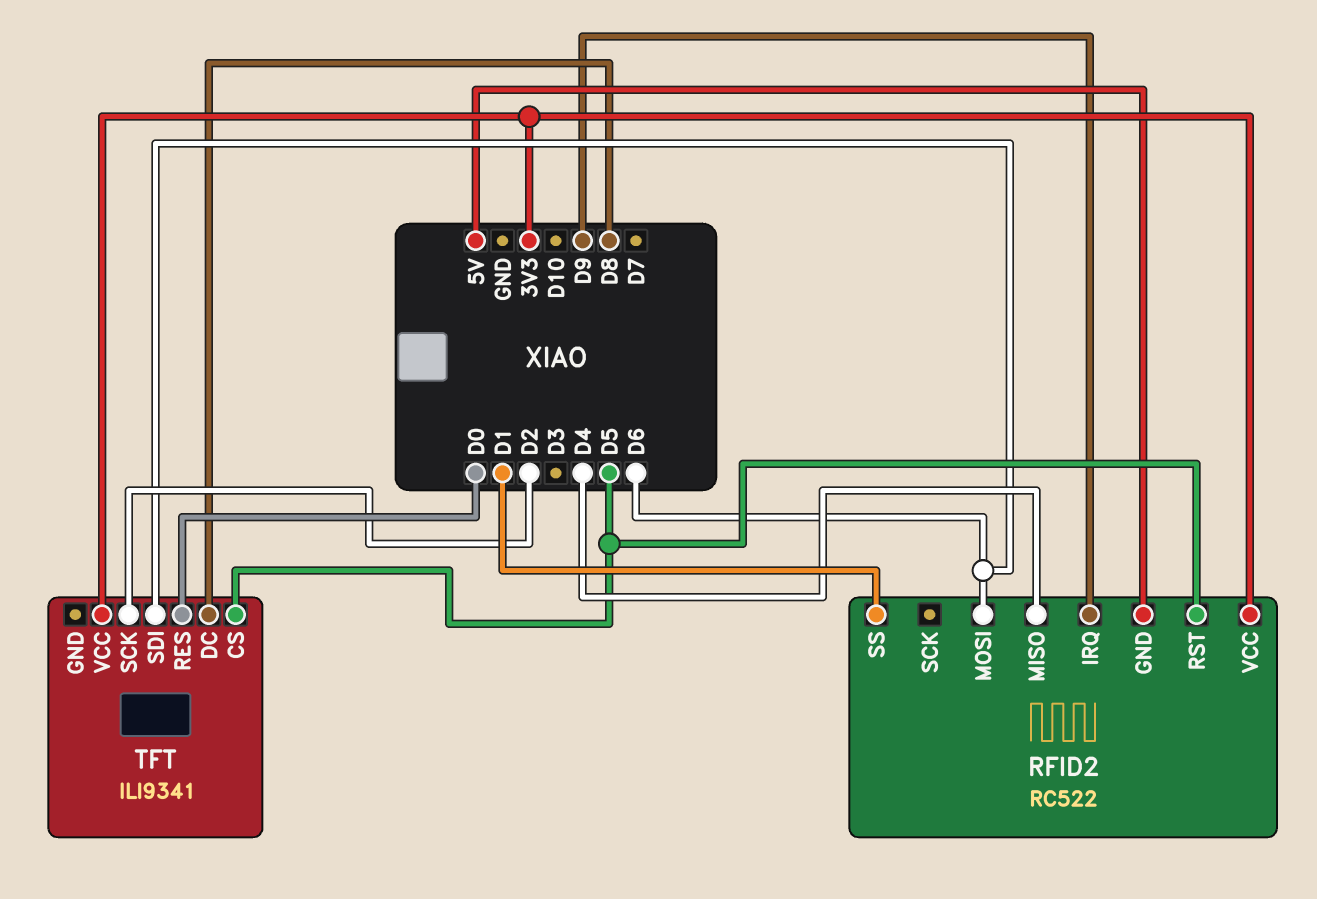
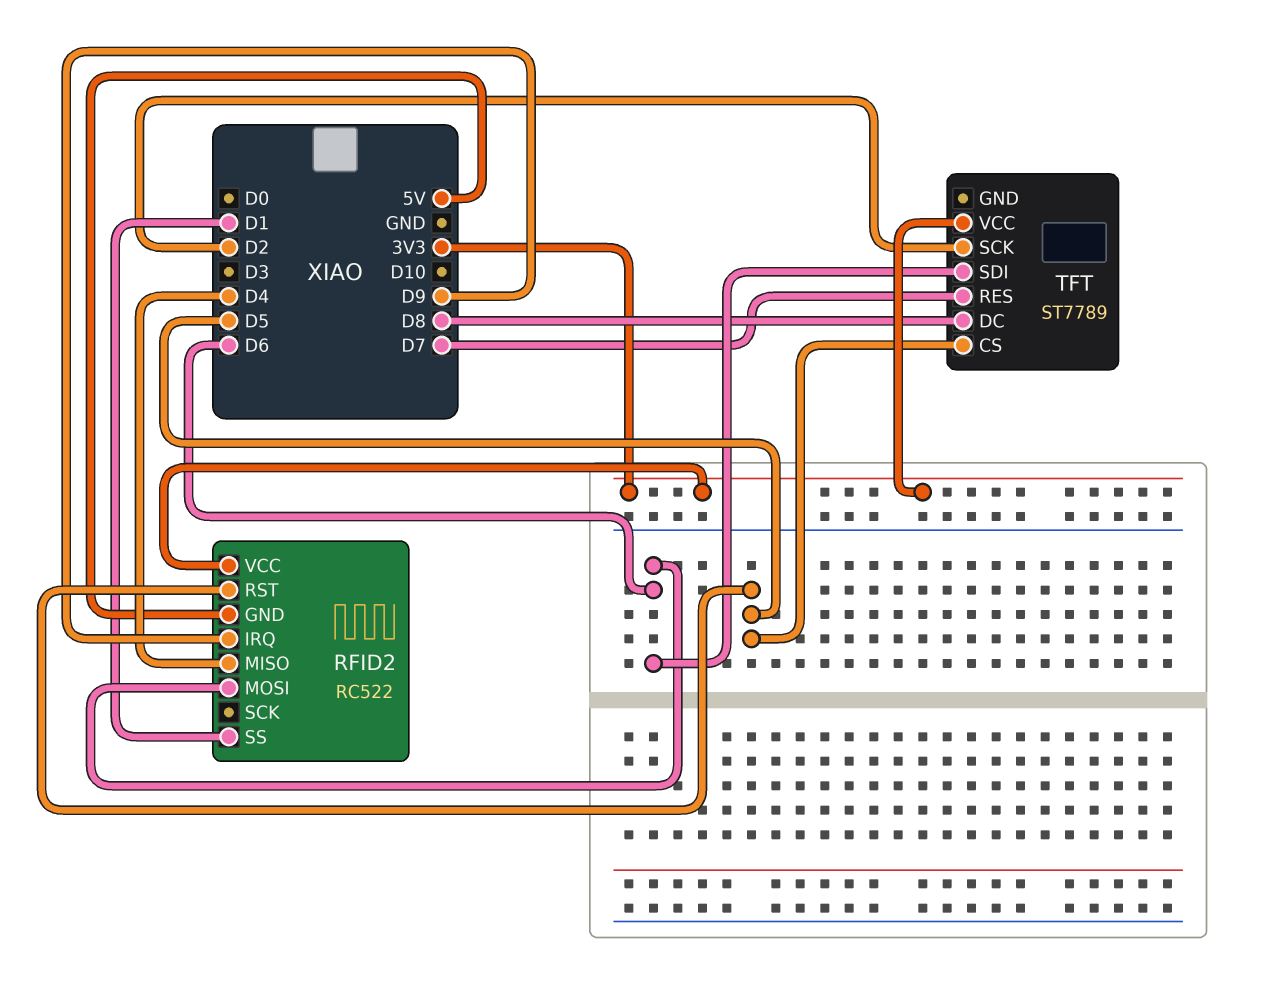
TFT: ILI9341 -> ST7789
TFT pin RES: D0 -> D7

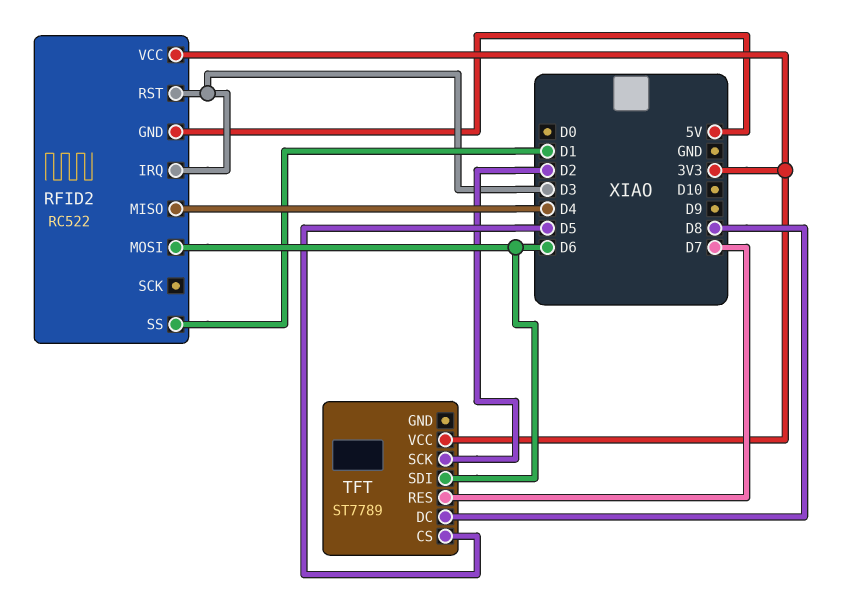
RFID2 pin IRQ: D9 -> D3
RFID2 pin RST: D5 -> D3

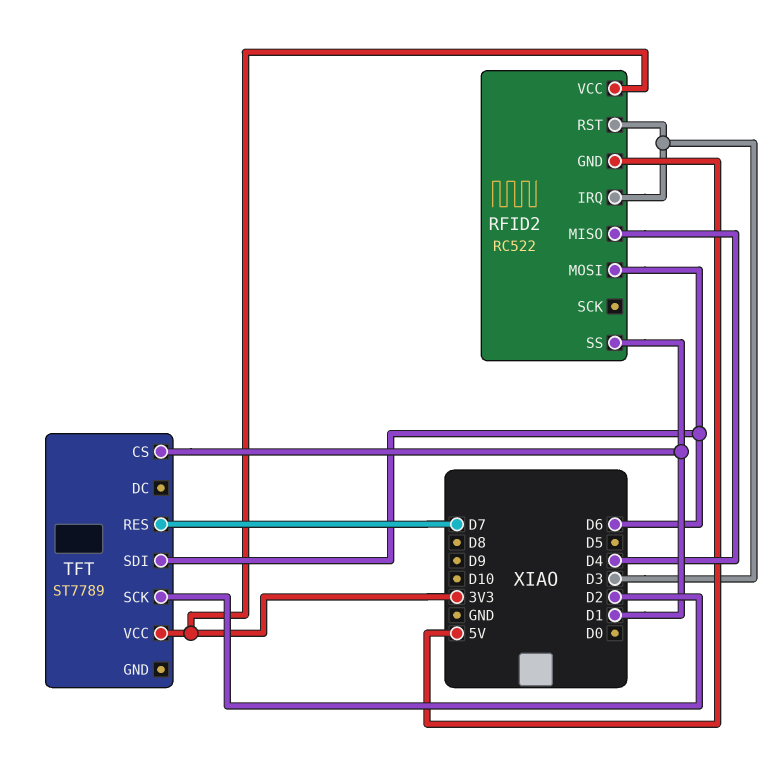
TFT pin CS: D5 -> D1
TFT pin DC: D8 -> none

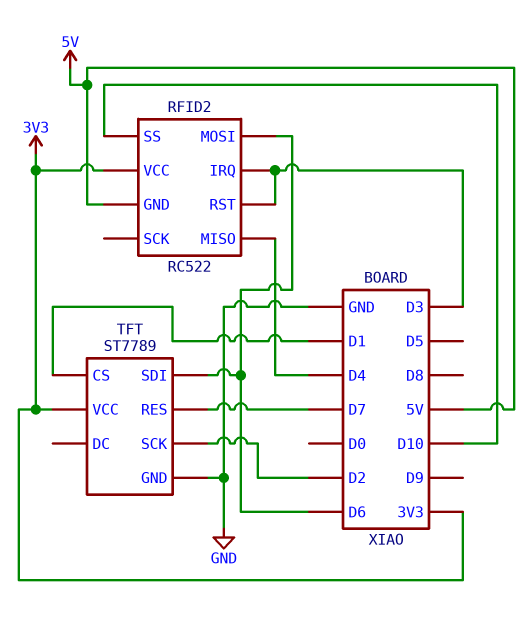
RFID2 pin SS: D1 -> D10
TFT pin GND: none -> GND

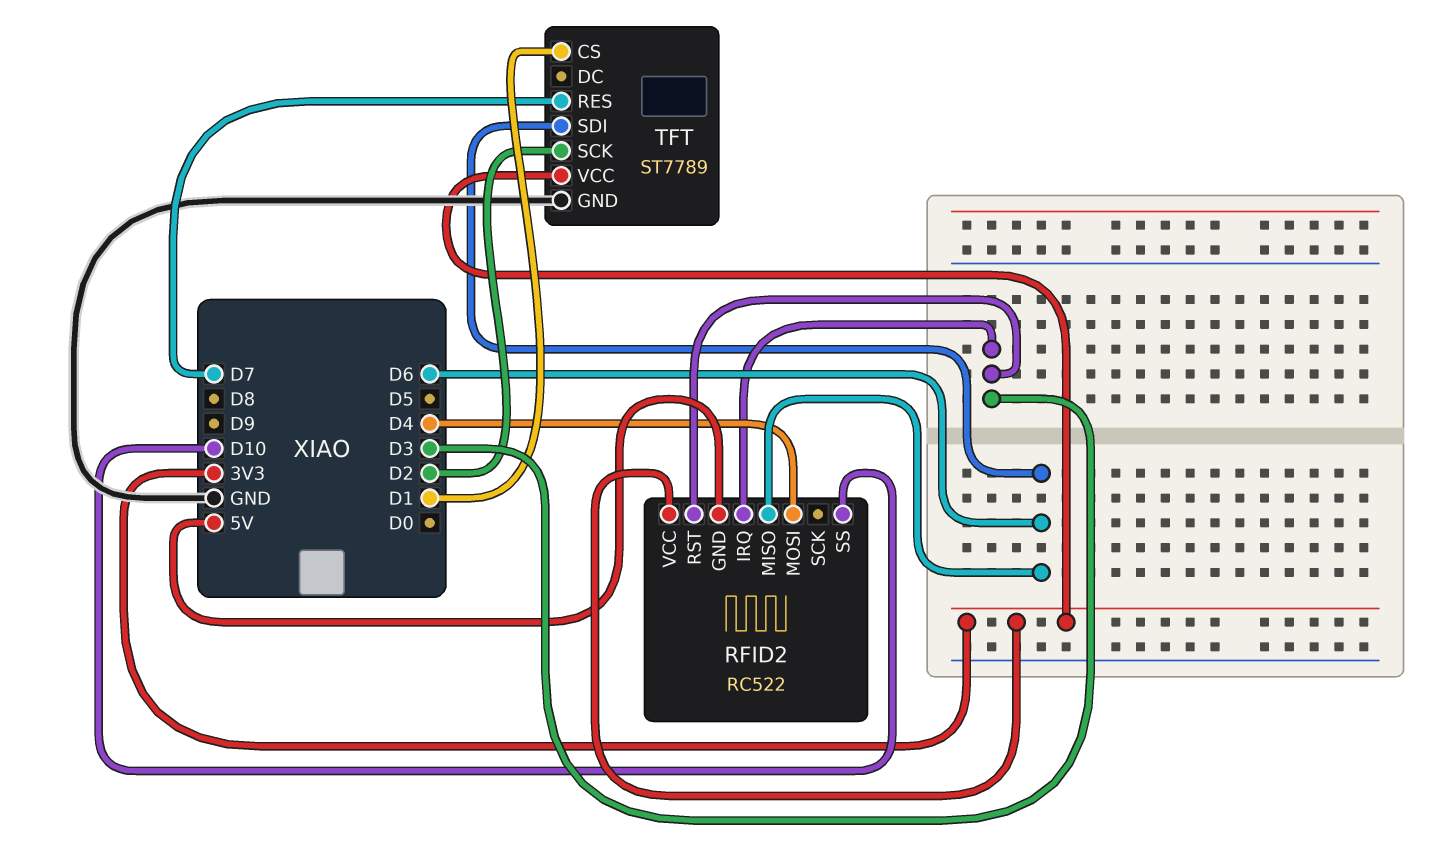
RFID2 pin MISO: D4 -> D6
RFID2 pin MOSI: D6 -> D4

